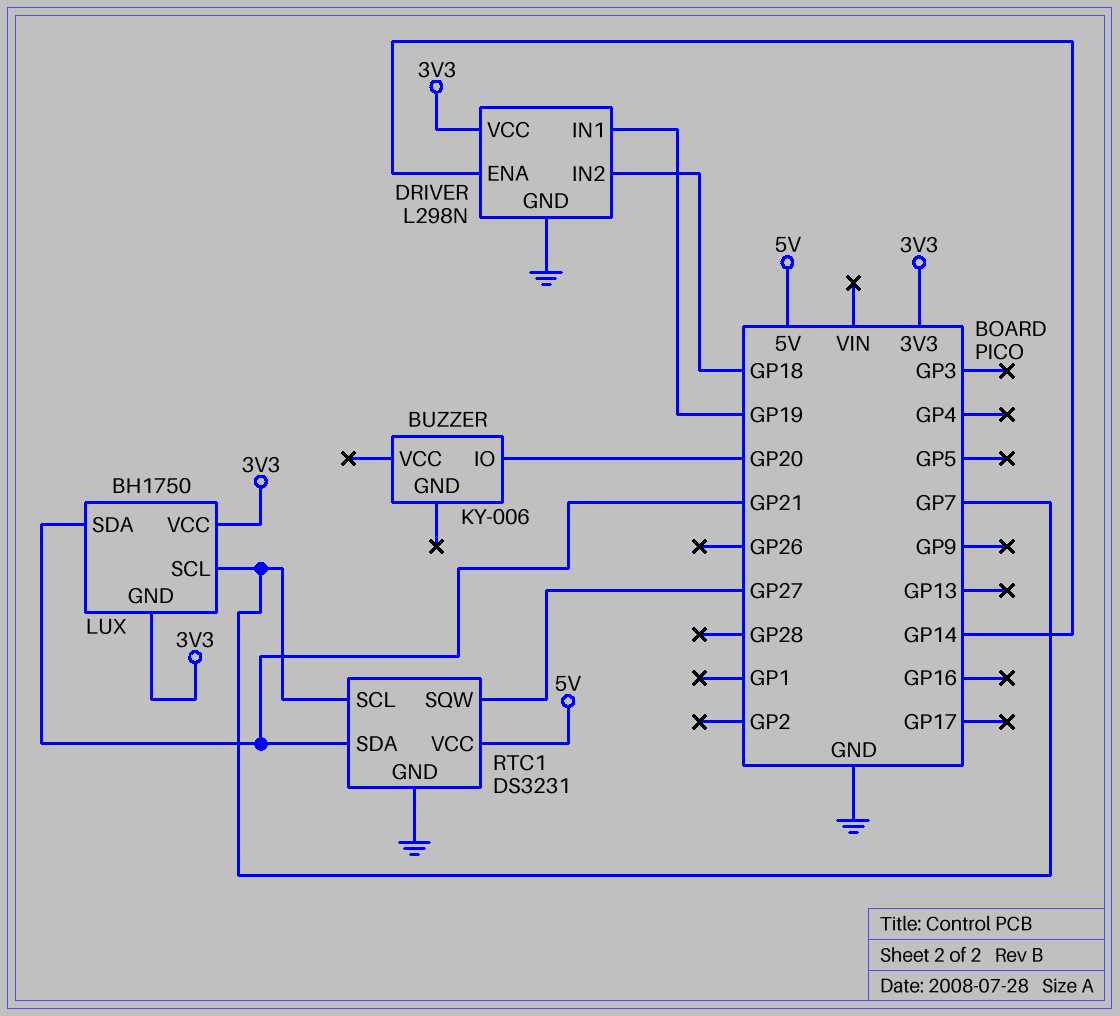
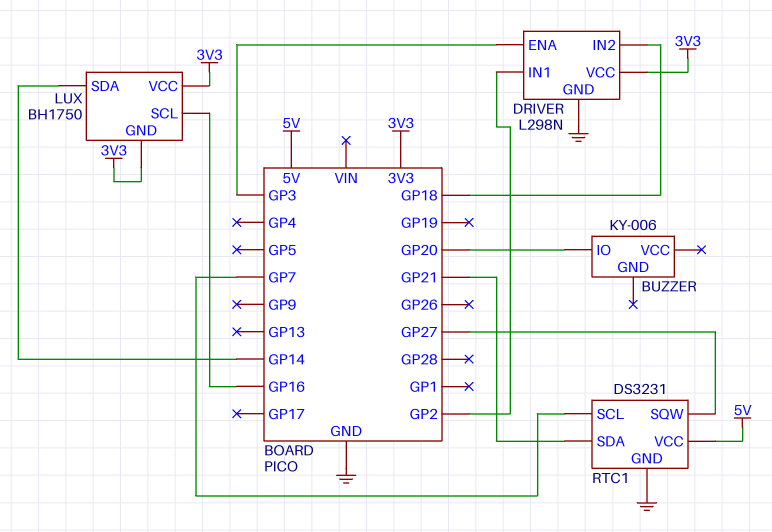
DRIVER pin ENA: GP14 -> GP3
DRIVER pin IN1: GP19 -> GP2
LUX pin SCL: GP7 -> GP16
LUX pin SDA: GP21 -> GP14

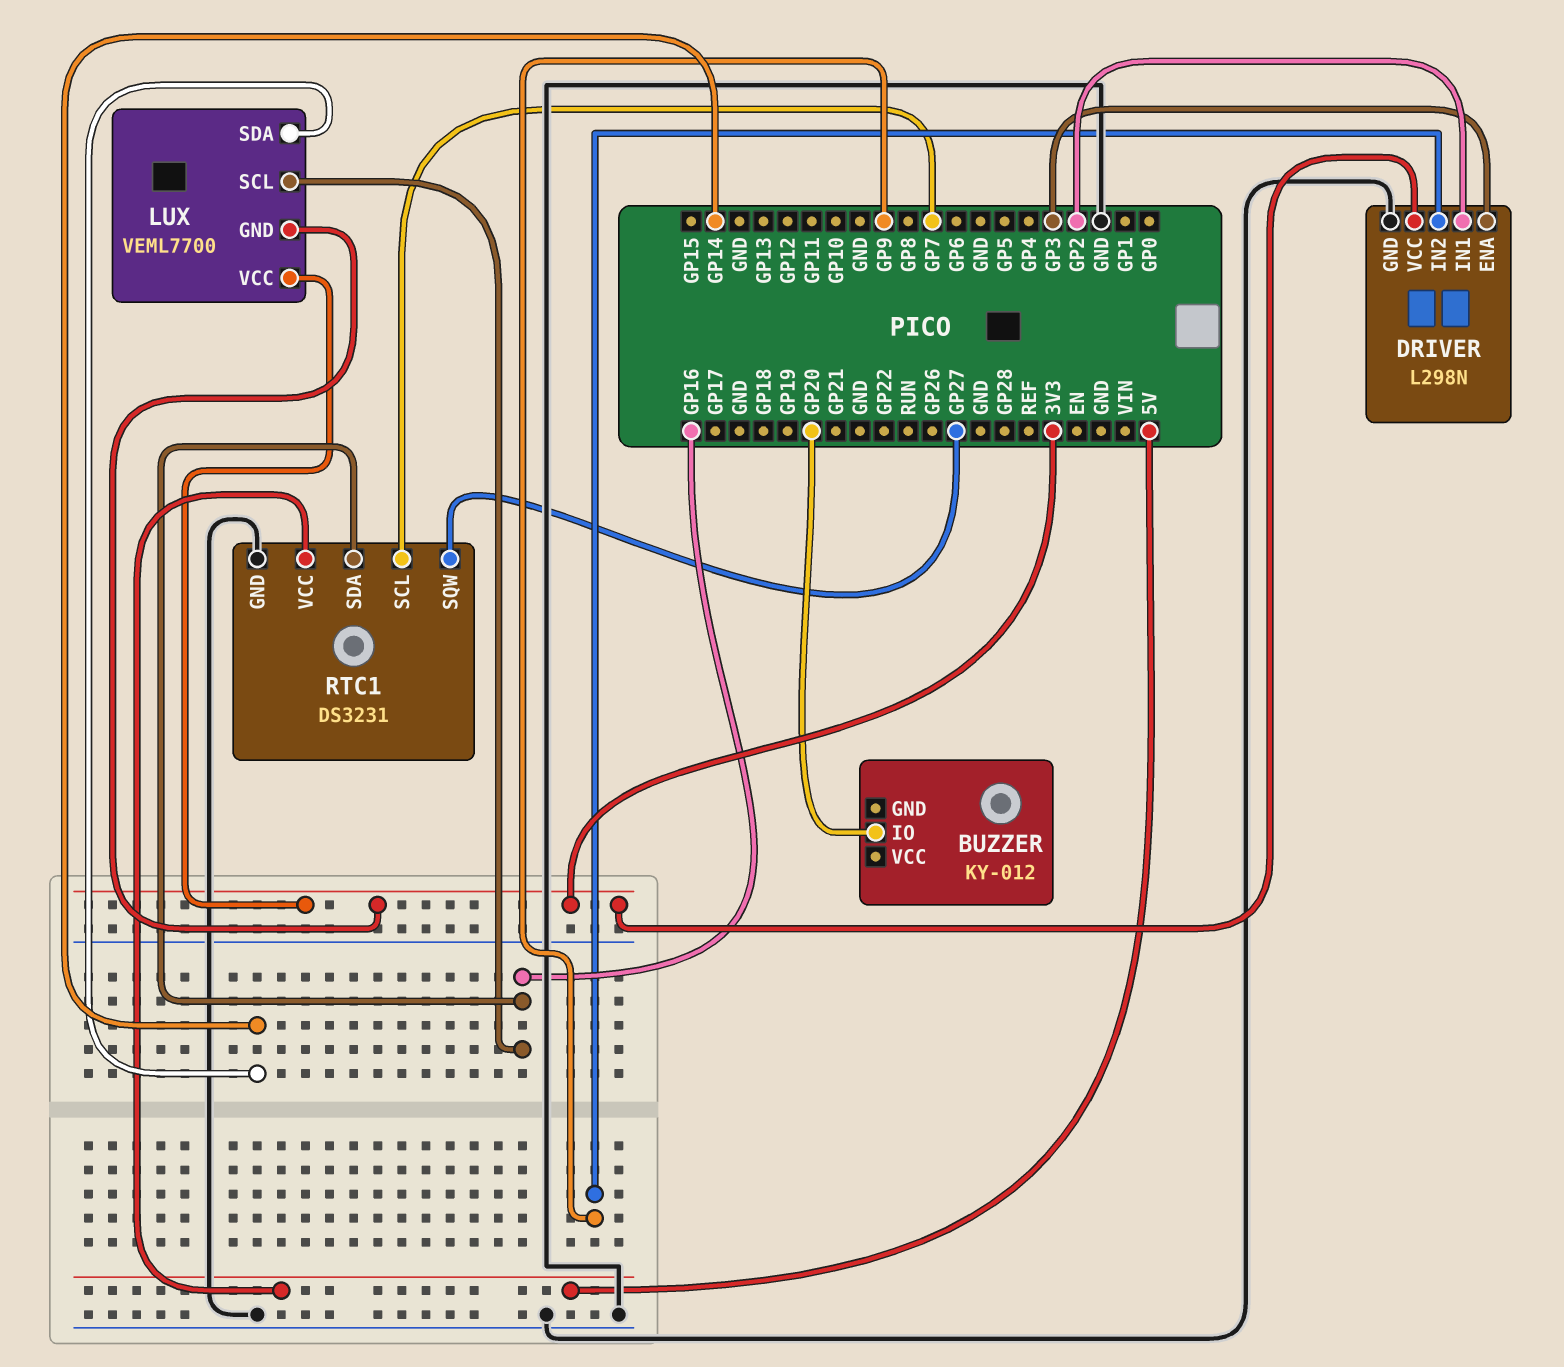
BUZZER: KY-006 -> KY-012
DRIVER pin IN2: GP18 -> GP9
LUX: BH1750 -> VEML7700
RTC1 pin SDA: GP21 -> GP16

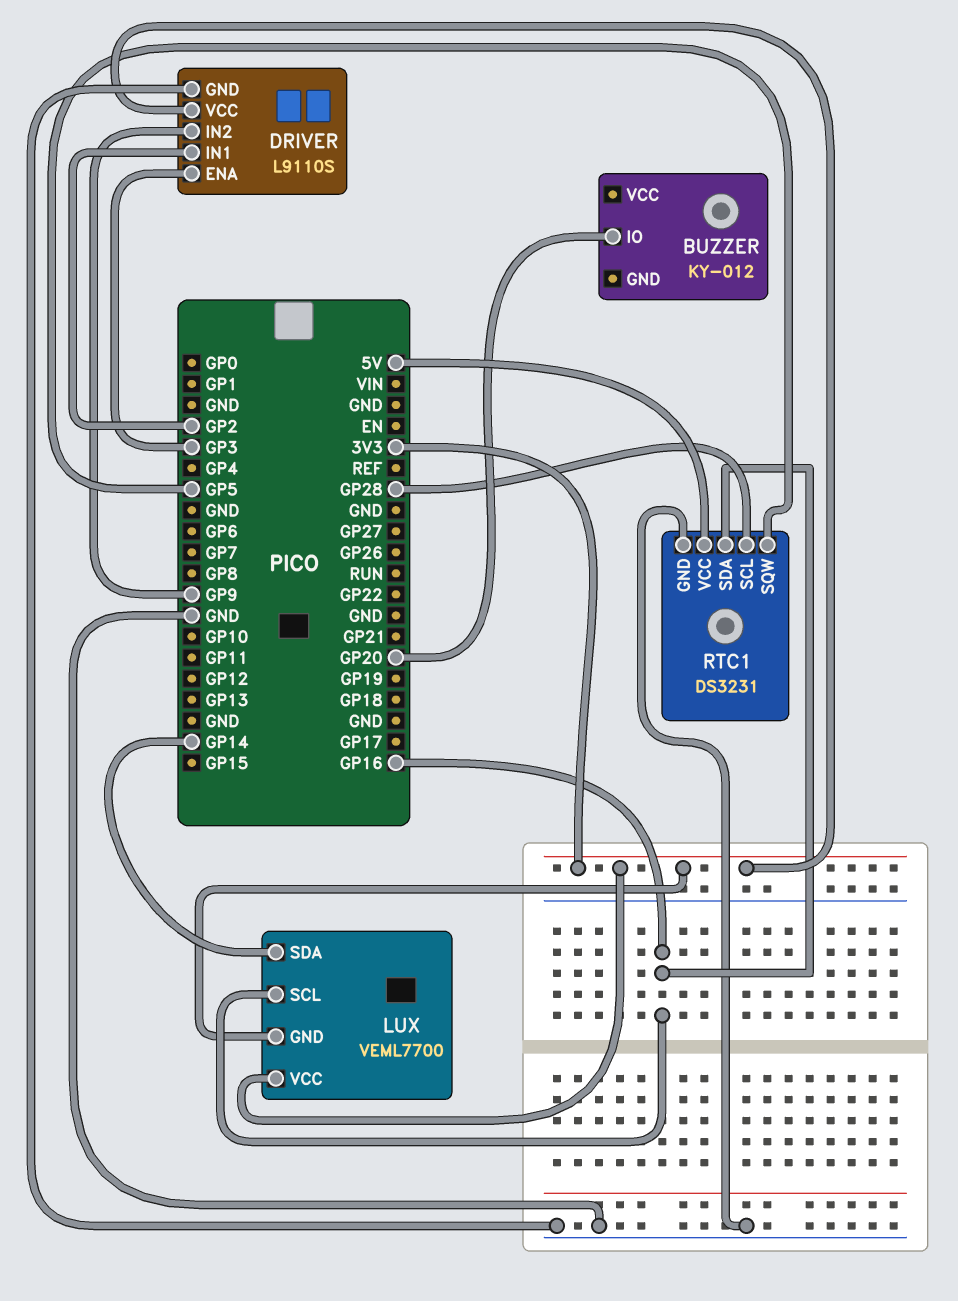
DRIVER: L298N -> L9110S
RTC1 pin SCL: GP7 -> GP28
RTC1 pin SQW: GP27 -> GP5

